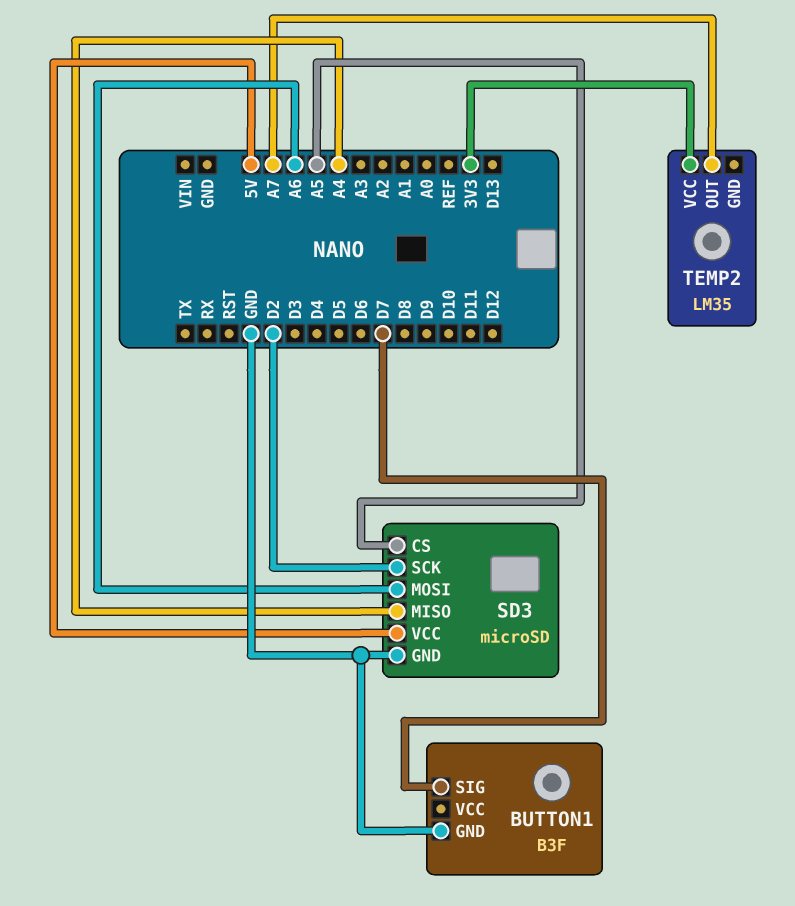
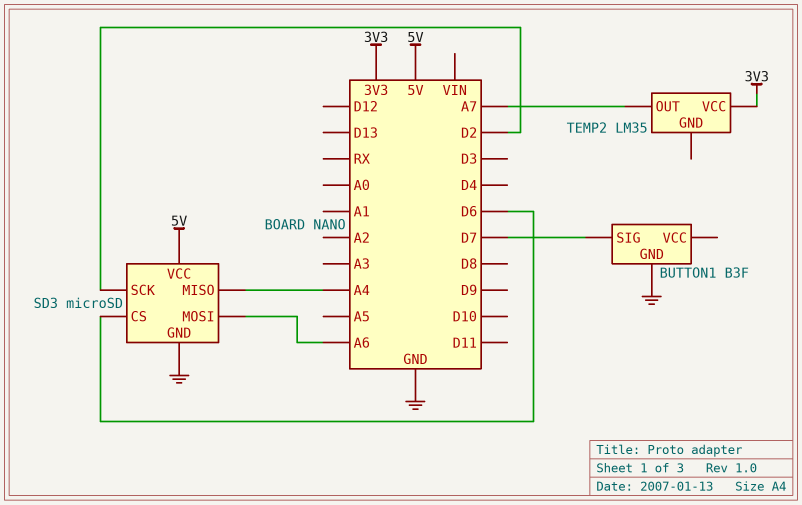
SD3 pin CS: A5 -> D6

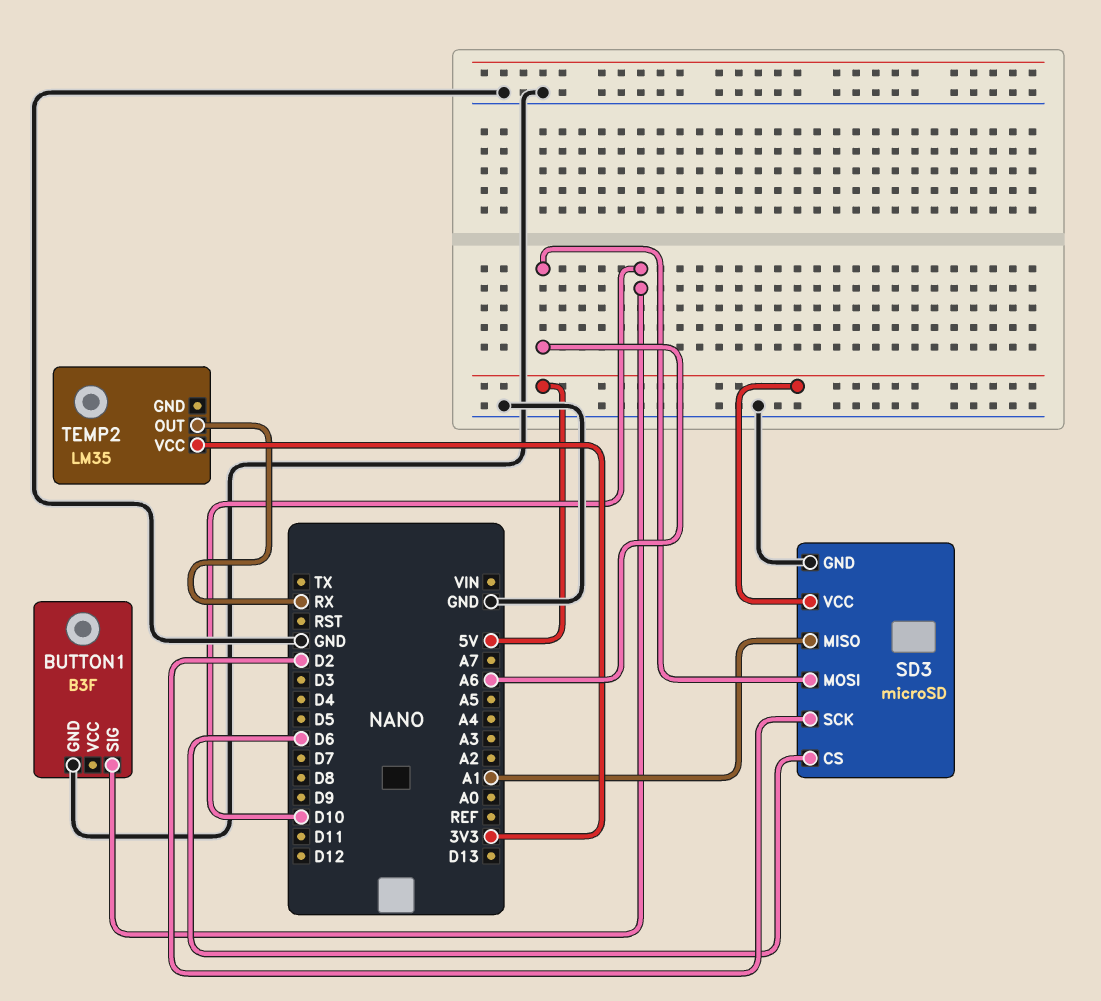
BUTTON1 pin SIG: D7 -> D10
SD3 pin MISO: A4 -> A1
TEMP2 pin OUT: A7 -> RX

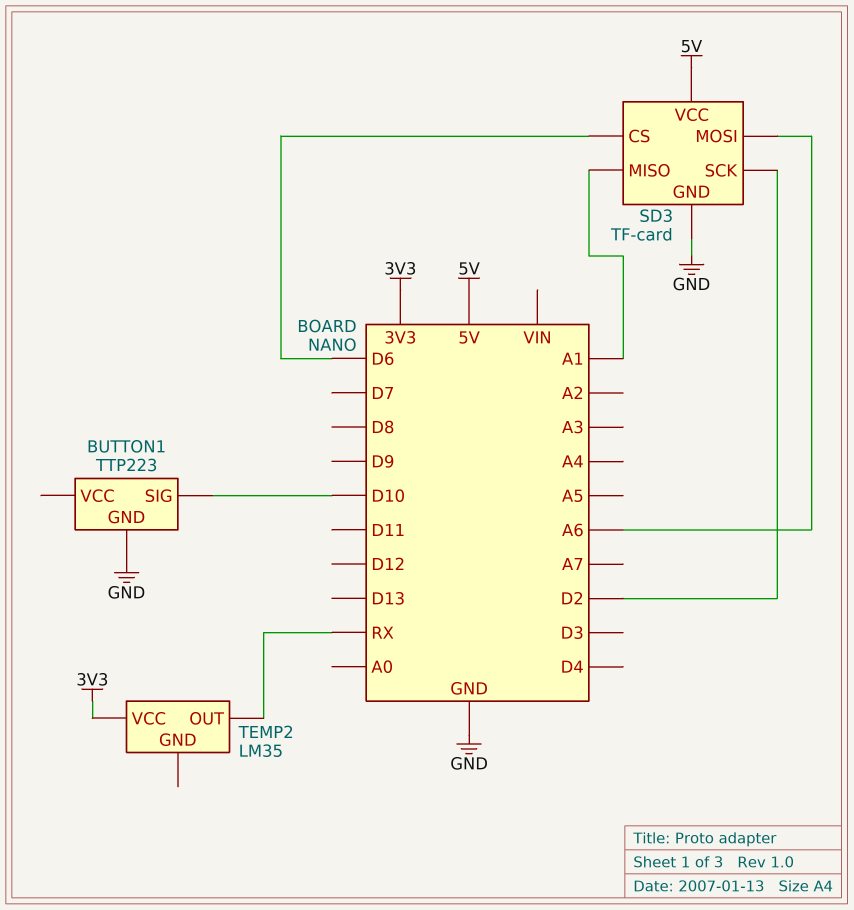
BUTTON1: B3F -> TTP223
SD3: microSD -> TF-card

